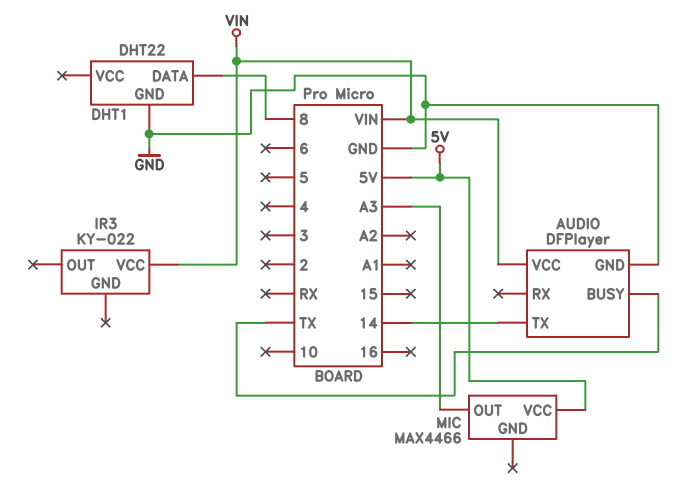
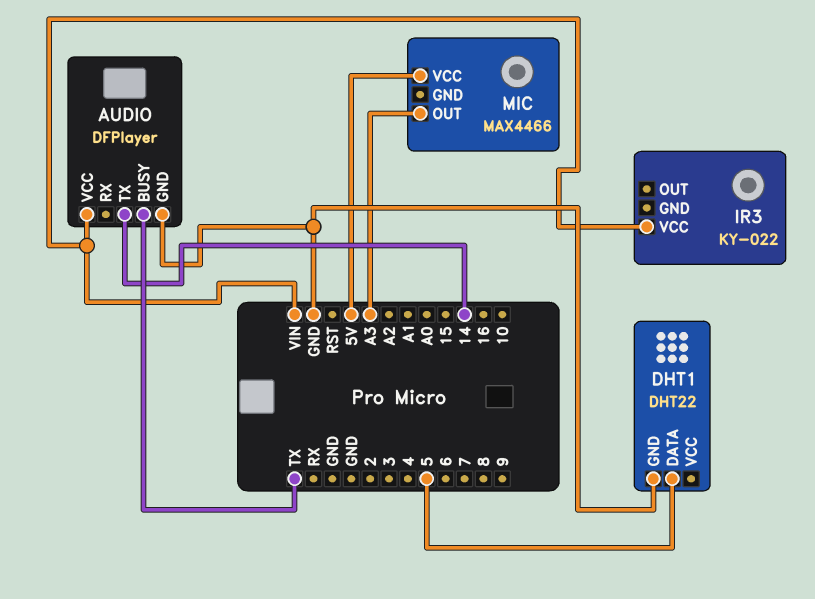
DHT1 pin DATA: 8 -> 5

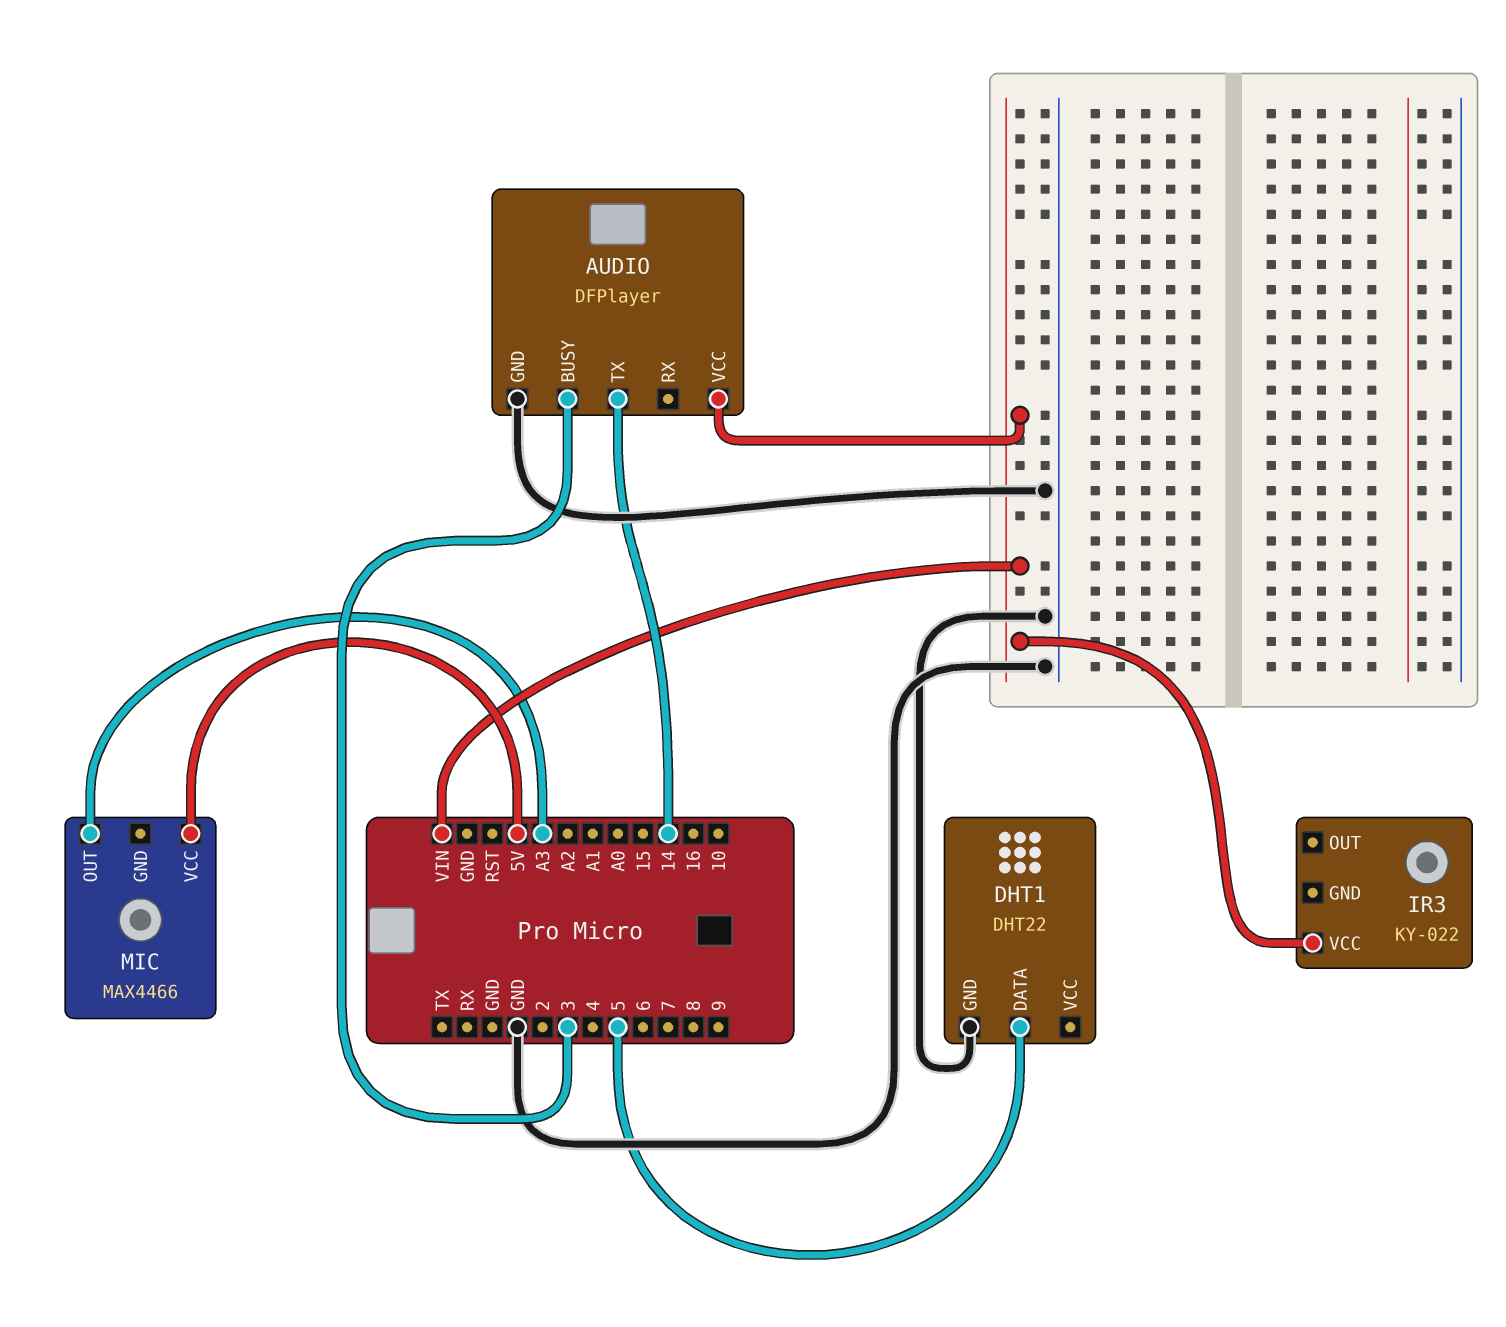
AUDIO pin BUSY: TX -> 3

